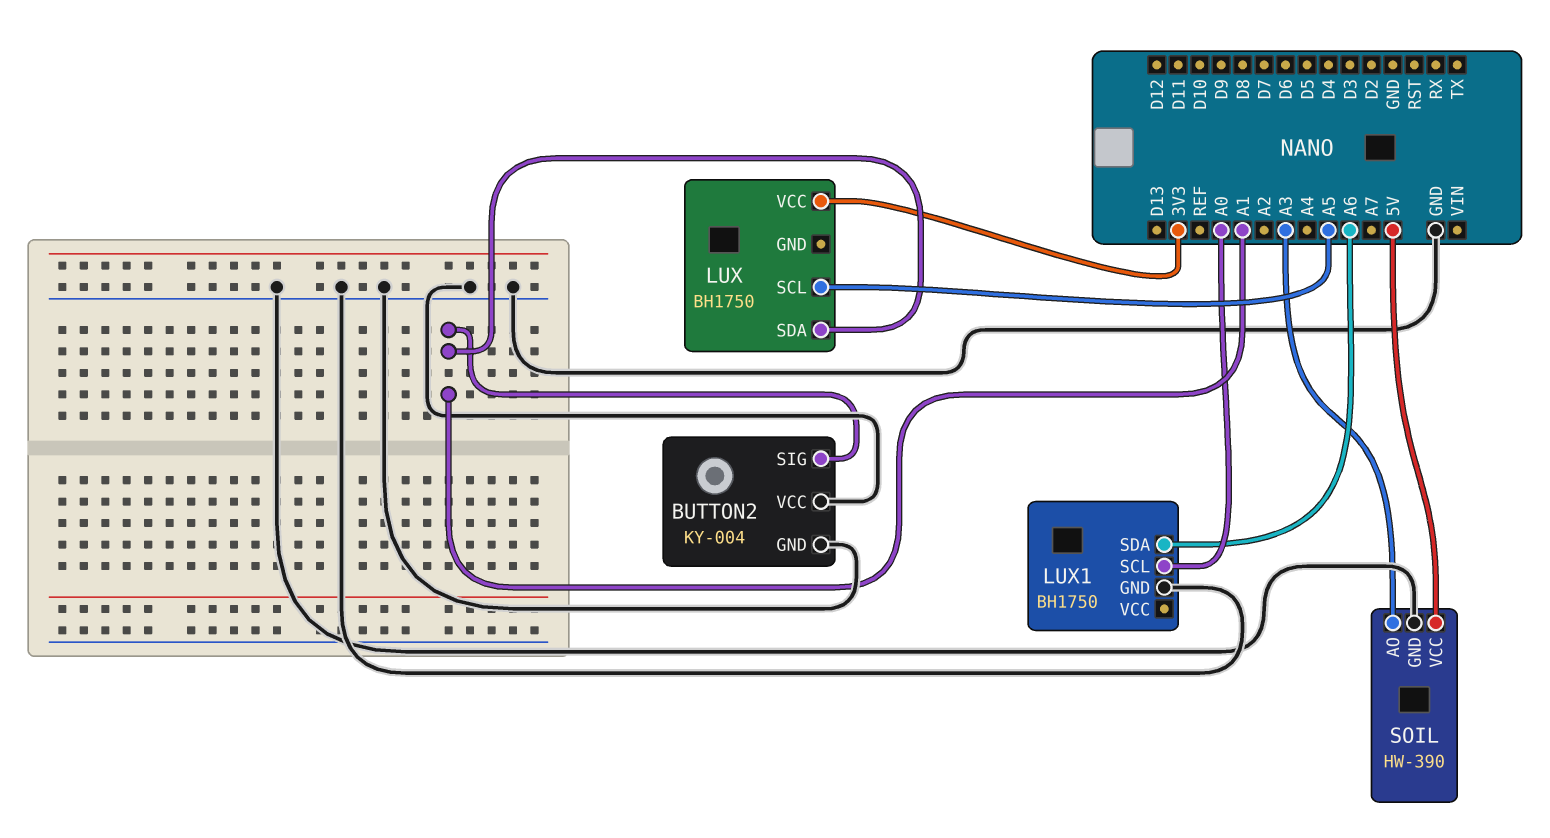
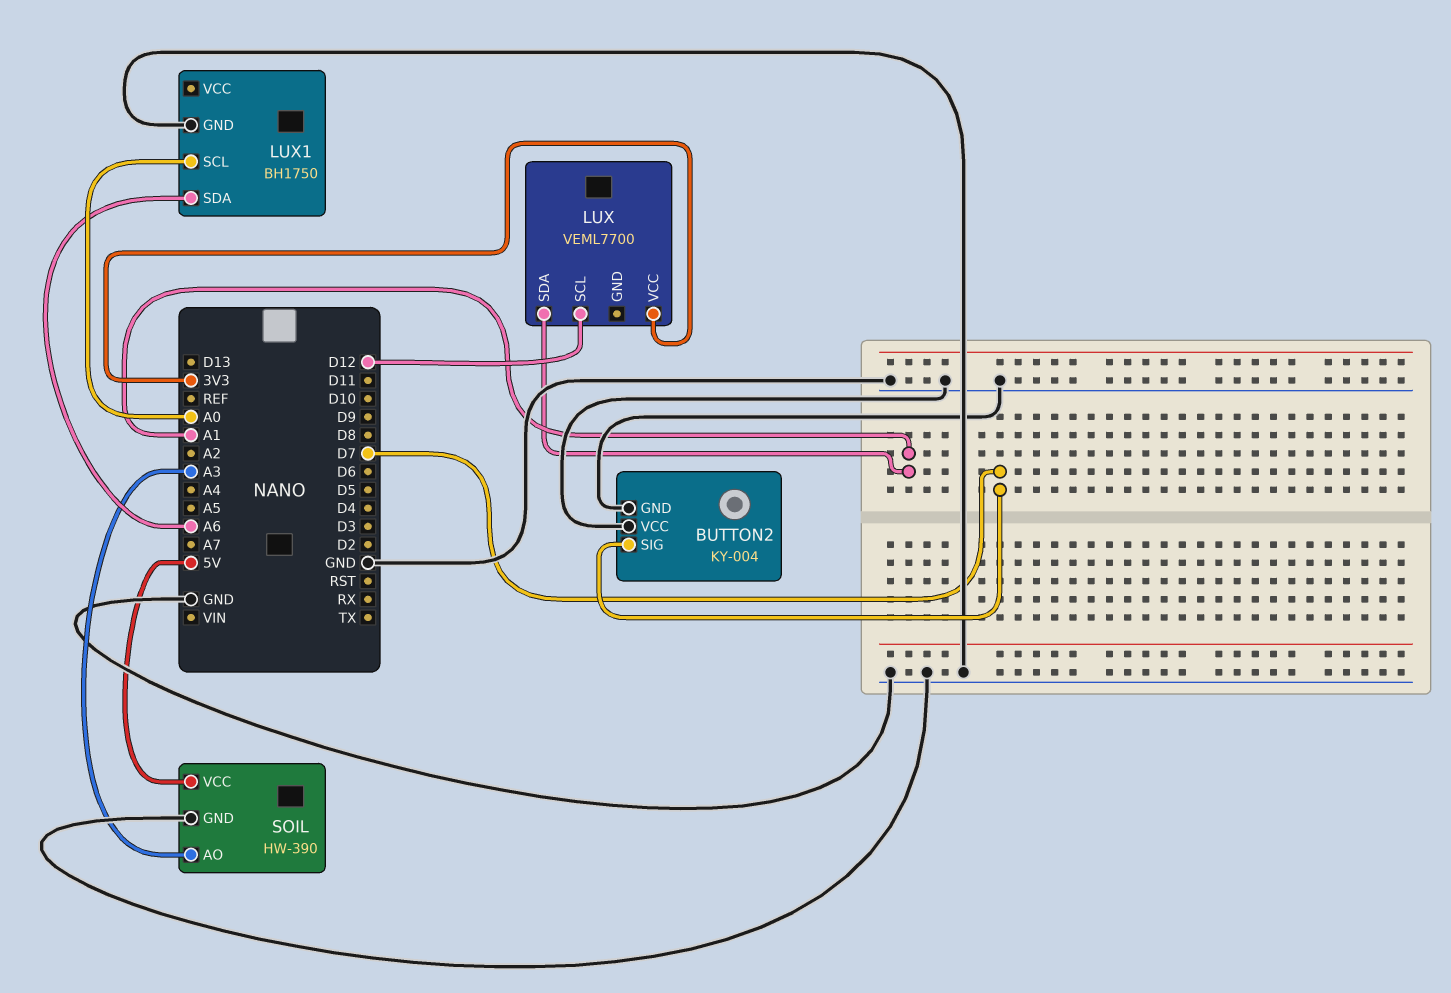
BUTTON2 pin SIG: A1 -> D7
LUX: BH1750 -> VEML7700
LUX pin SCL: A5 -> D12

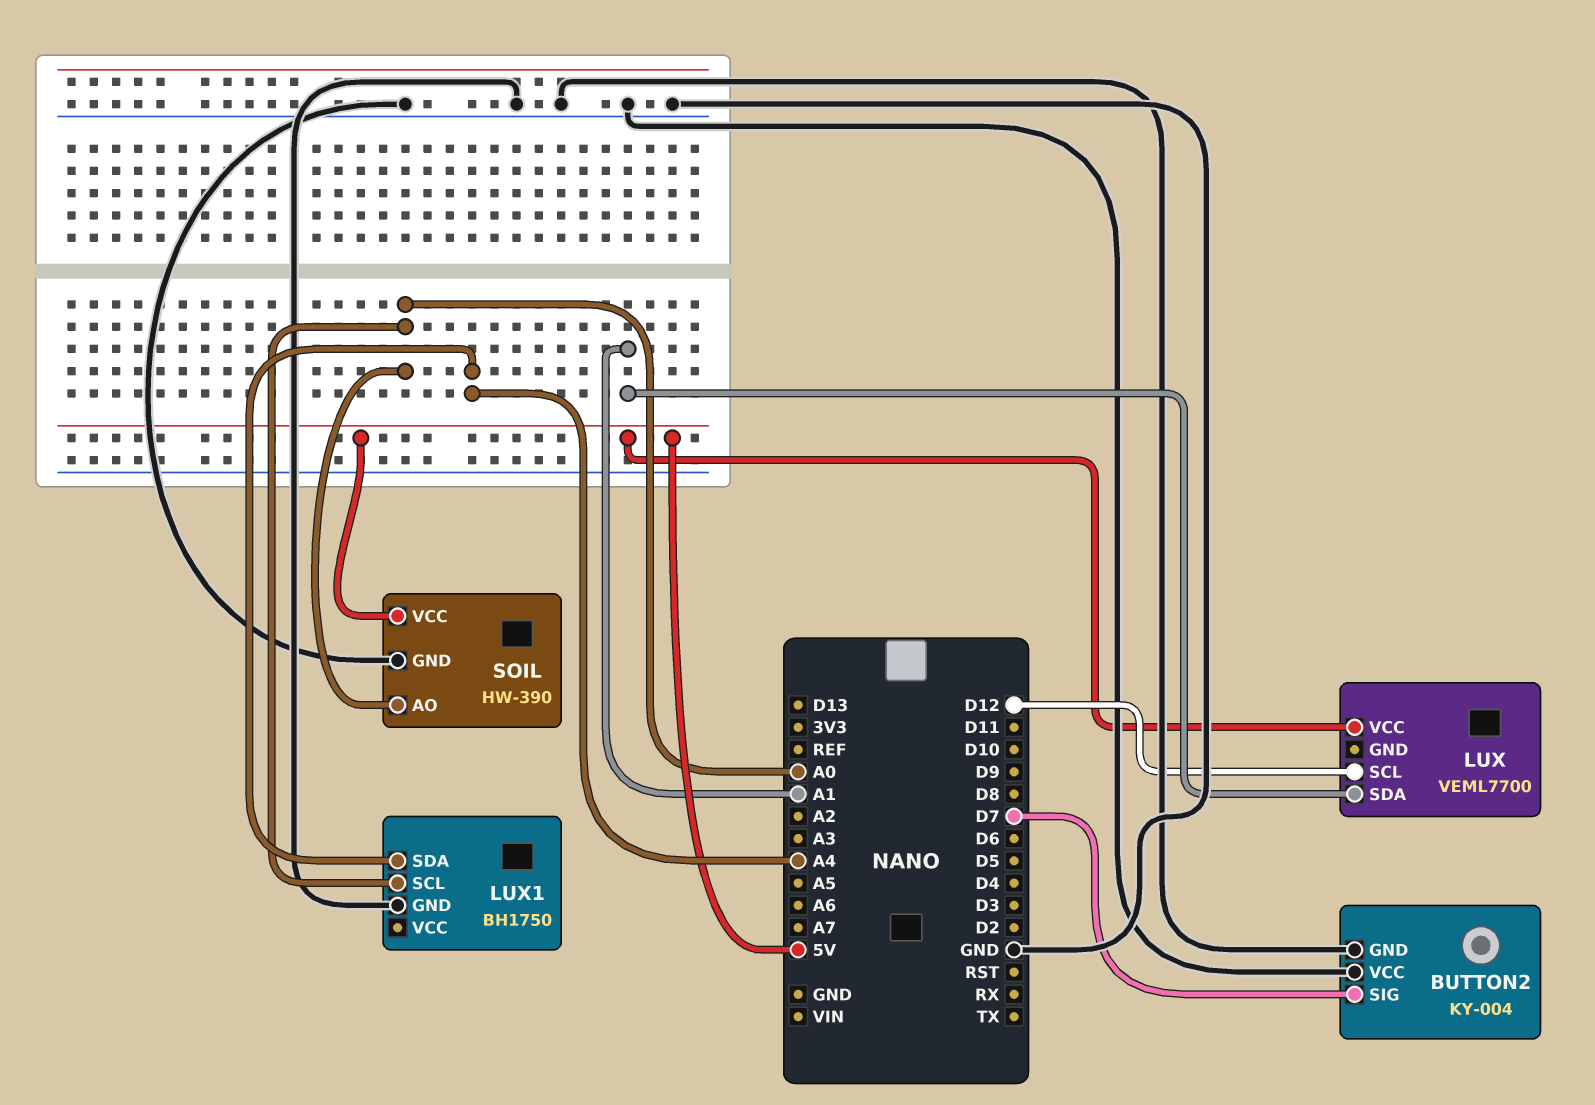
LUX pin VCC: 3V3 -> 5V
LUX1 pin SDA: A6 -> A4
SOIL pin AO: A3 -> A0

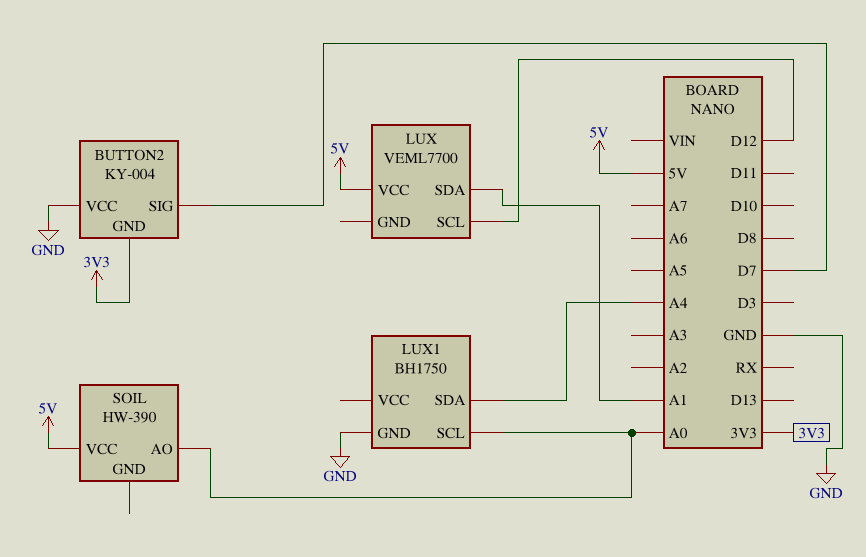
BUTTON2 pin GND: GND -> 3V3
SOIL pin GND: GND -> none

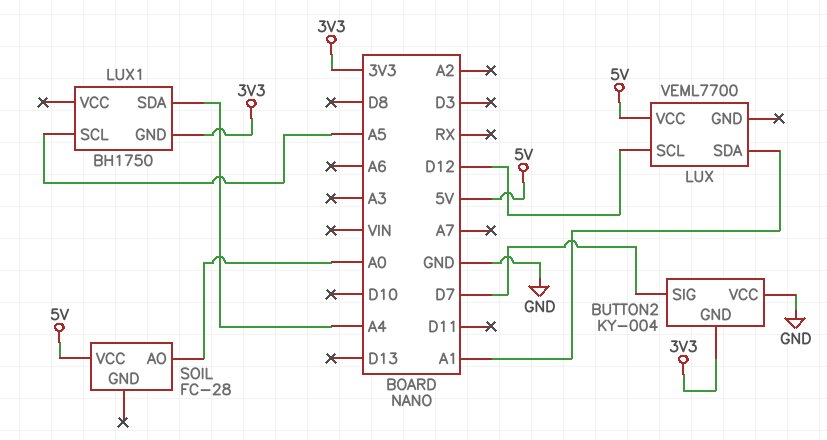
LUX1 pin GND: GND -> 3V3
LUX1 pin SCL: A0 -> A5
SOIL: HW-390 -> FC-28

